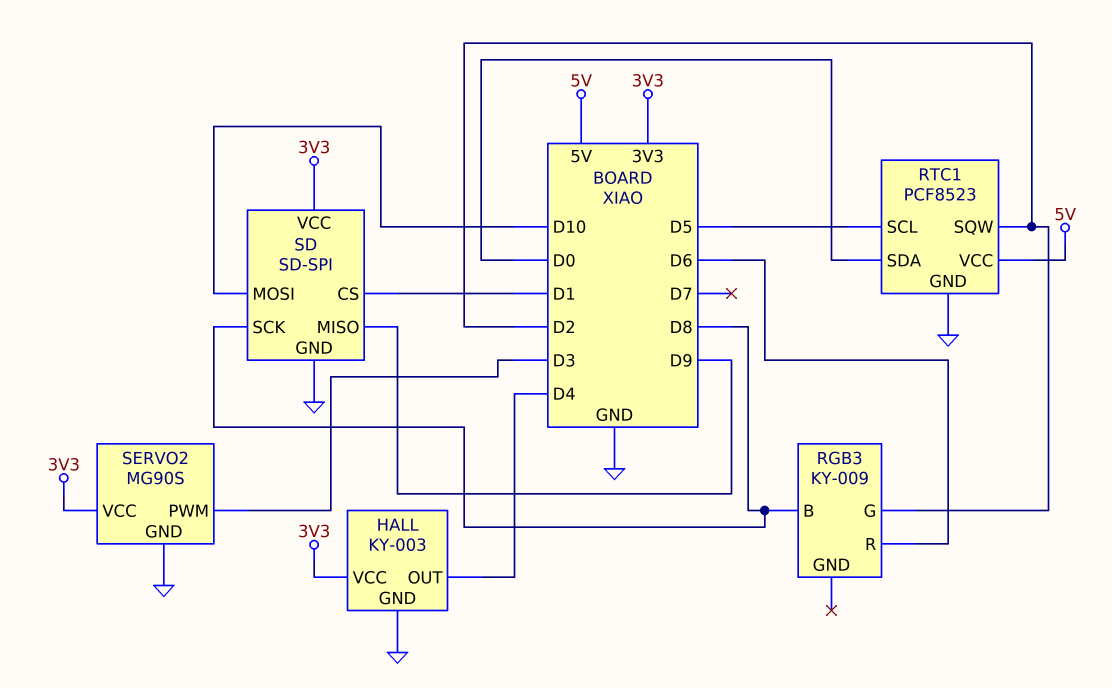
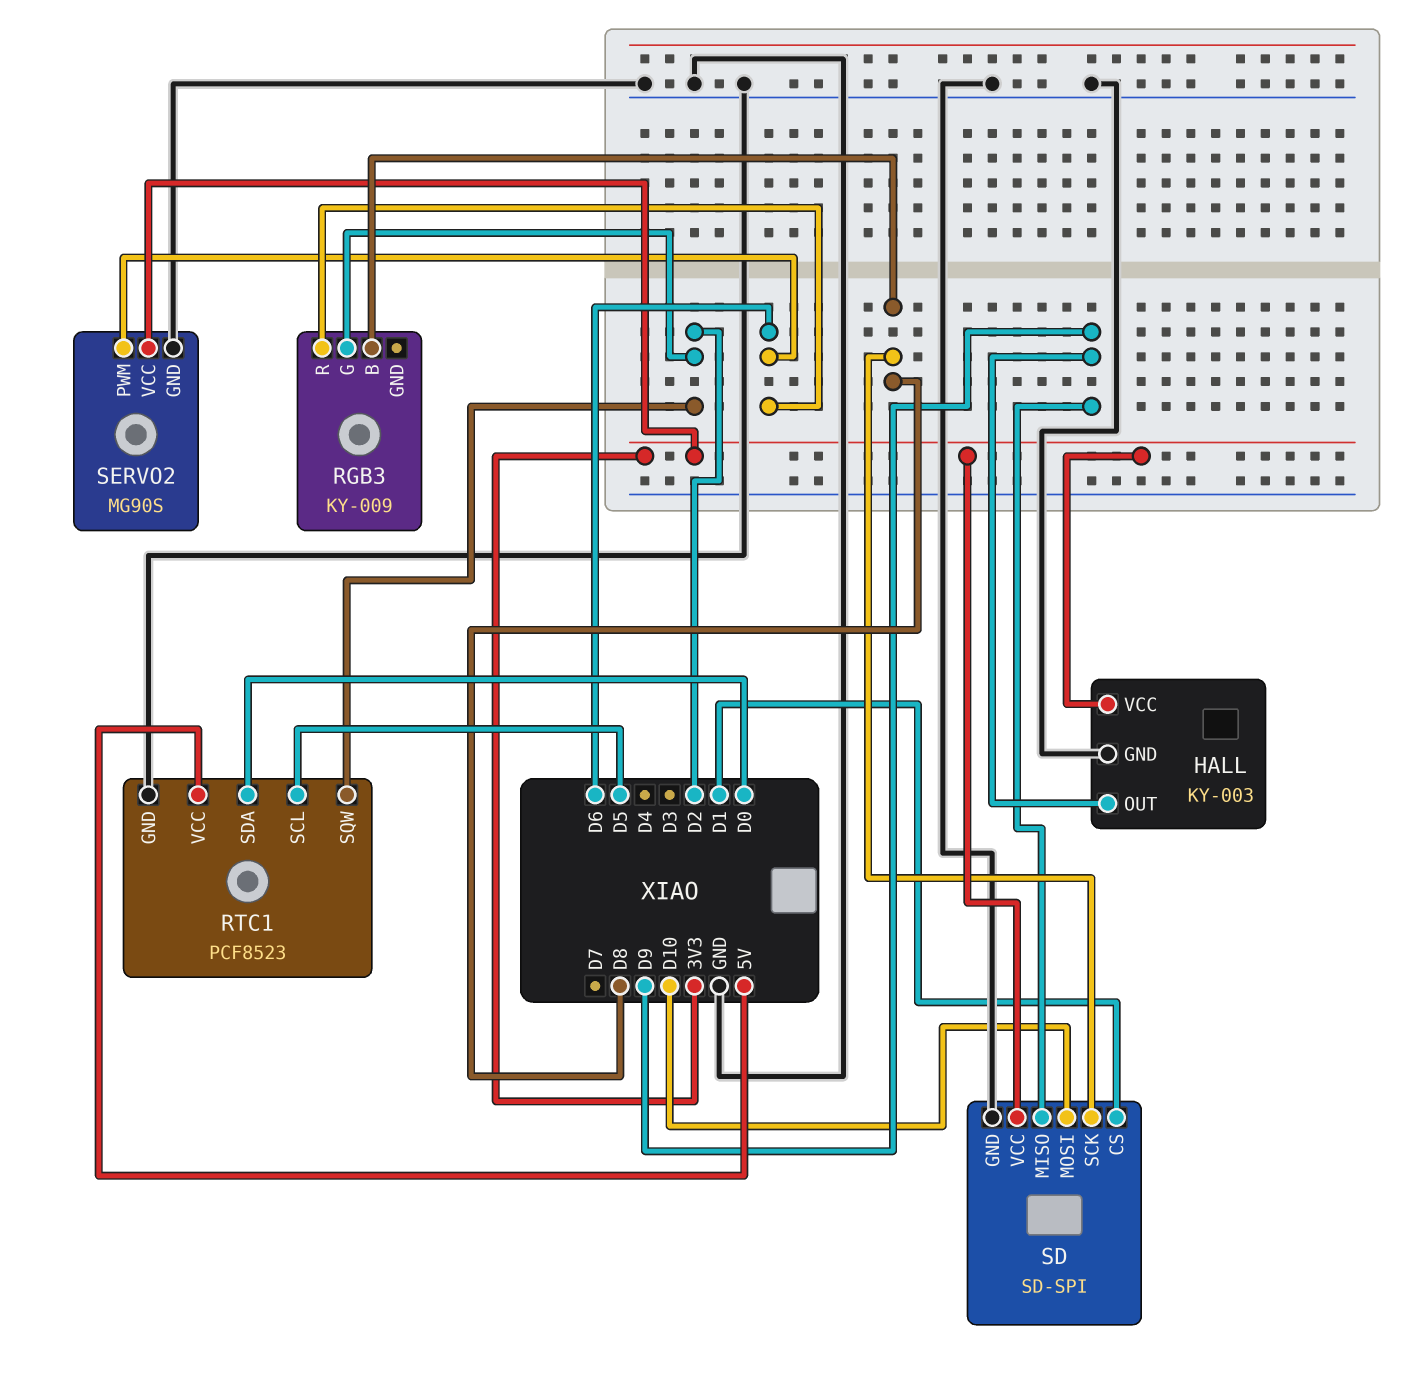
HALL pin OUT: D4 -> D9
SERVO2 pin PWM: D3 -> D6

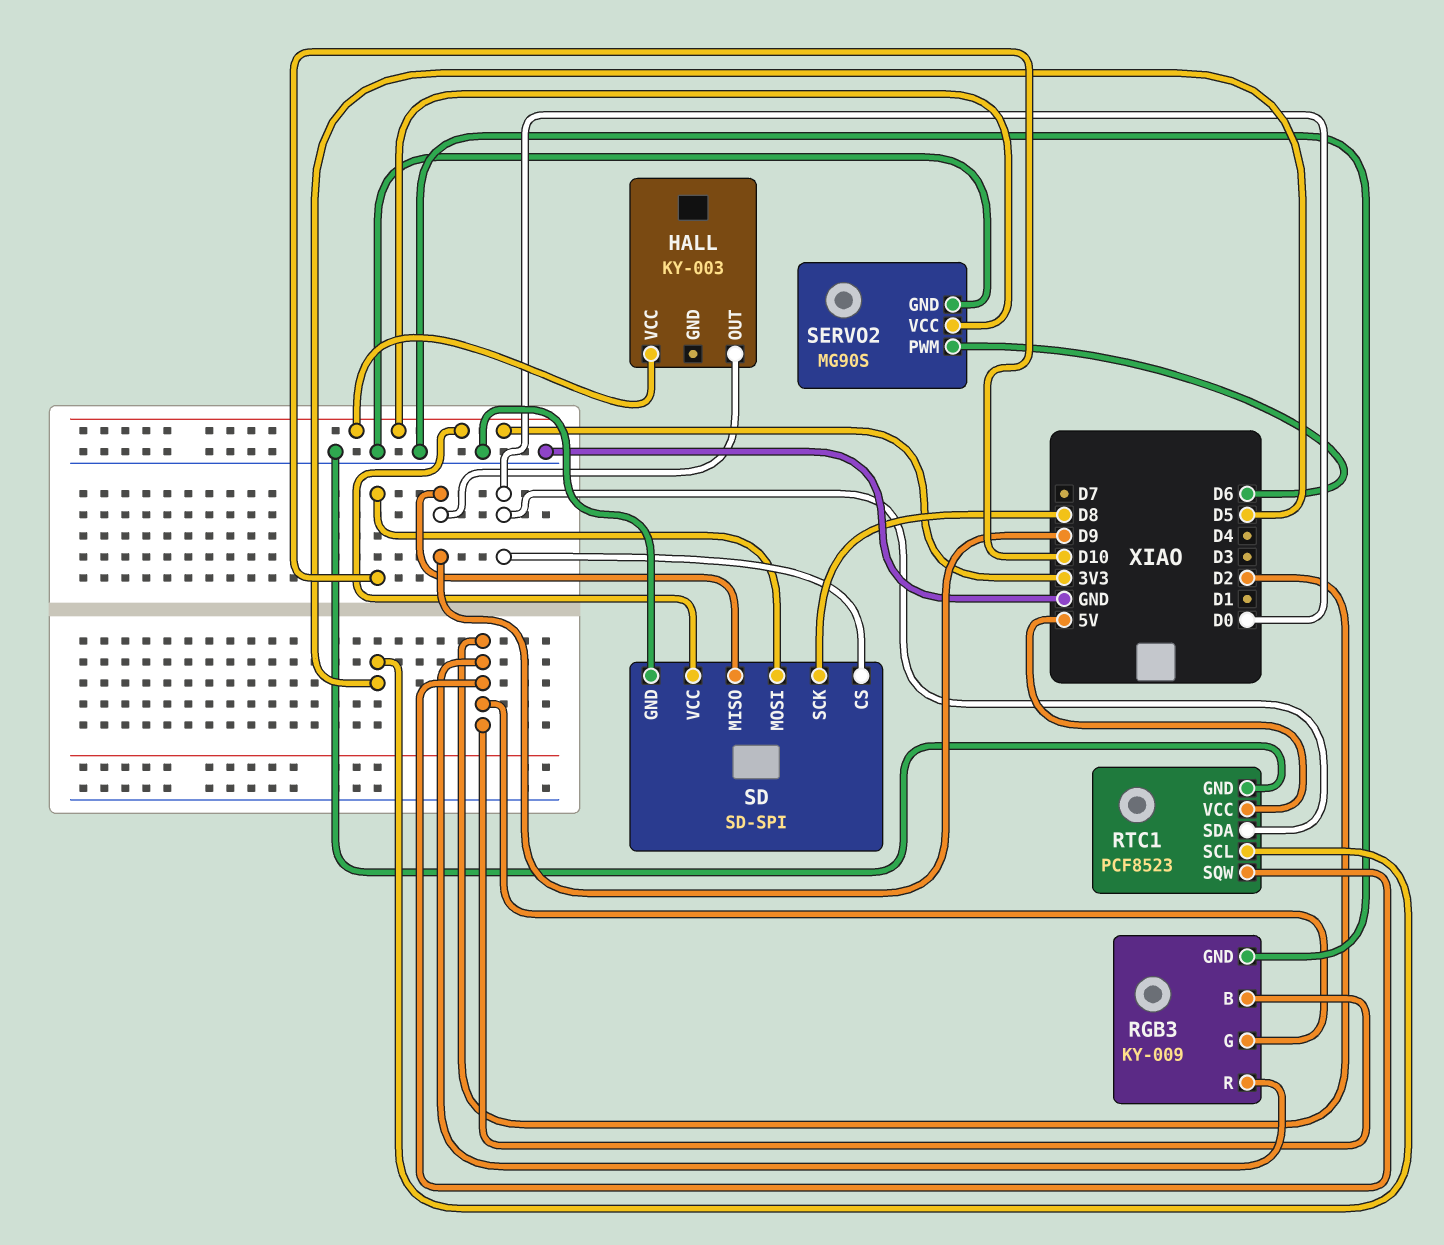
HALL pin GND: GND -> none
RGB3 pin B: D8 -> D2
RGB3 pin GND: none -> GND
RGB3 pin R: D6 -> D2
SD pin CS: D1 -> D0

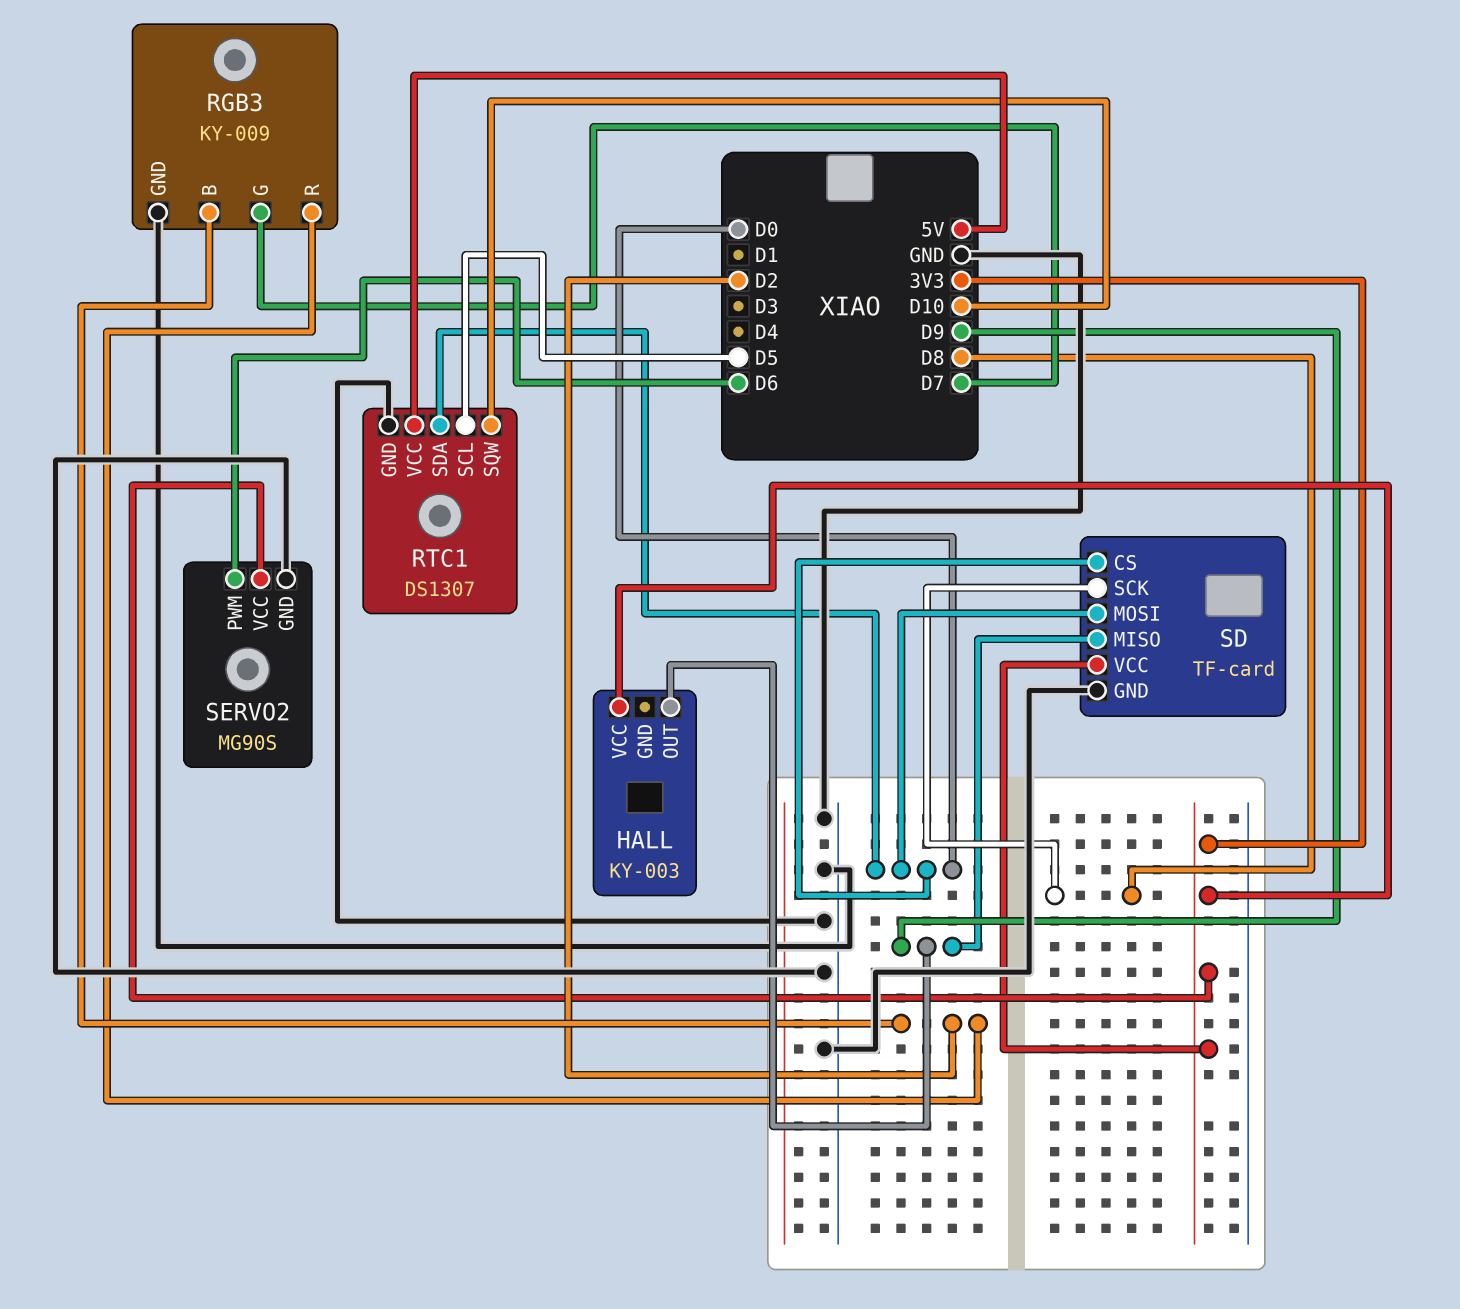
RGB3 pin G: D2 -> D7
RTC1: PCF8523 -> DS1307
RTC1 pin SQW: D2 -> D10
SD: SD-SPI -> TF-card
SD pin MOSI: D10 -> D0

